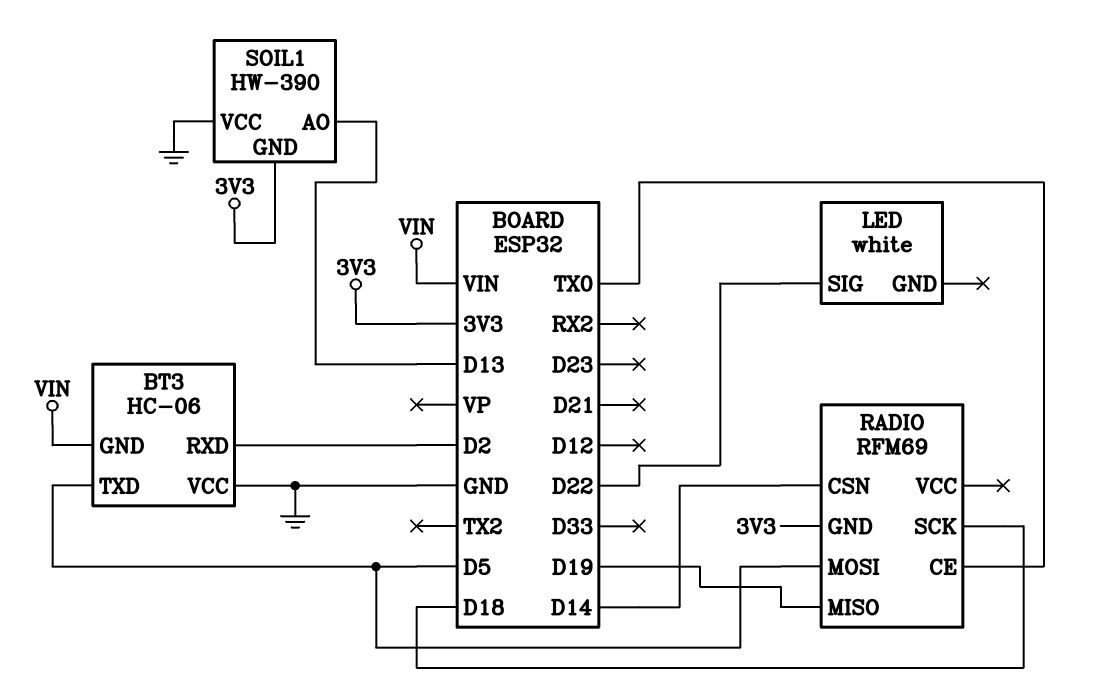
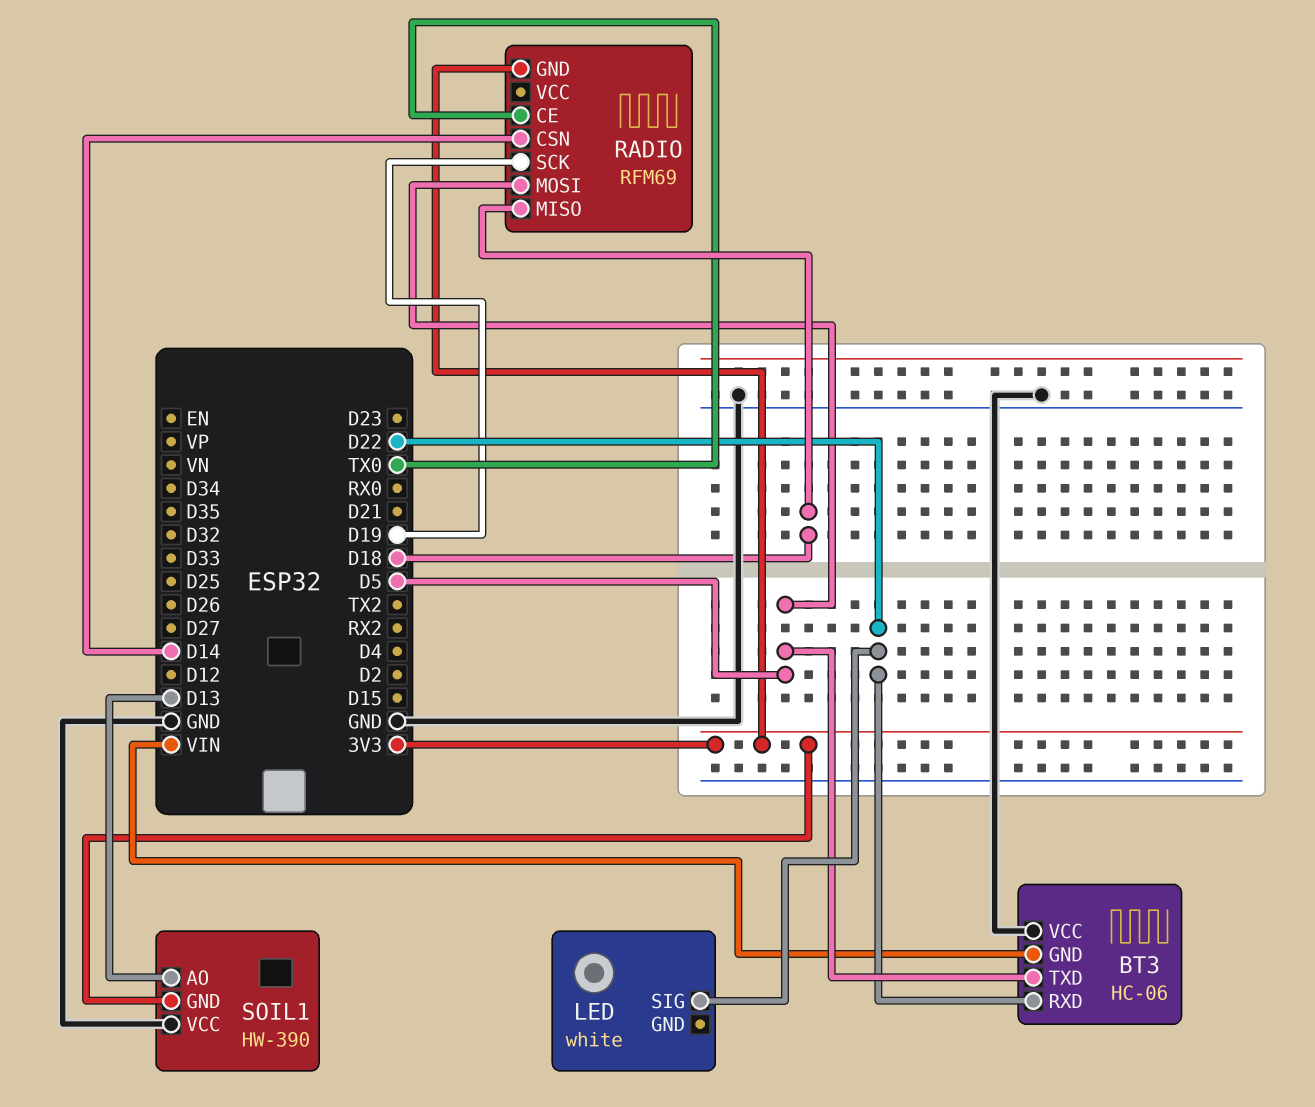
BT3 pin RXD: D2 -> D22
RADIO pin MISO: D19 -> D18
RADIO pin SCK: D18 -> D19

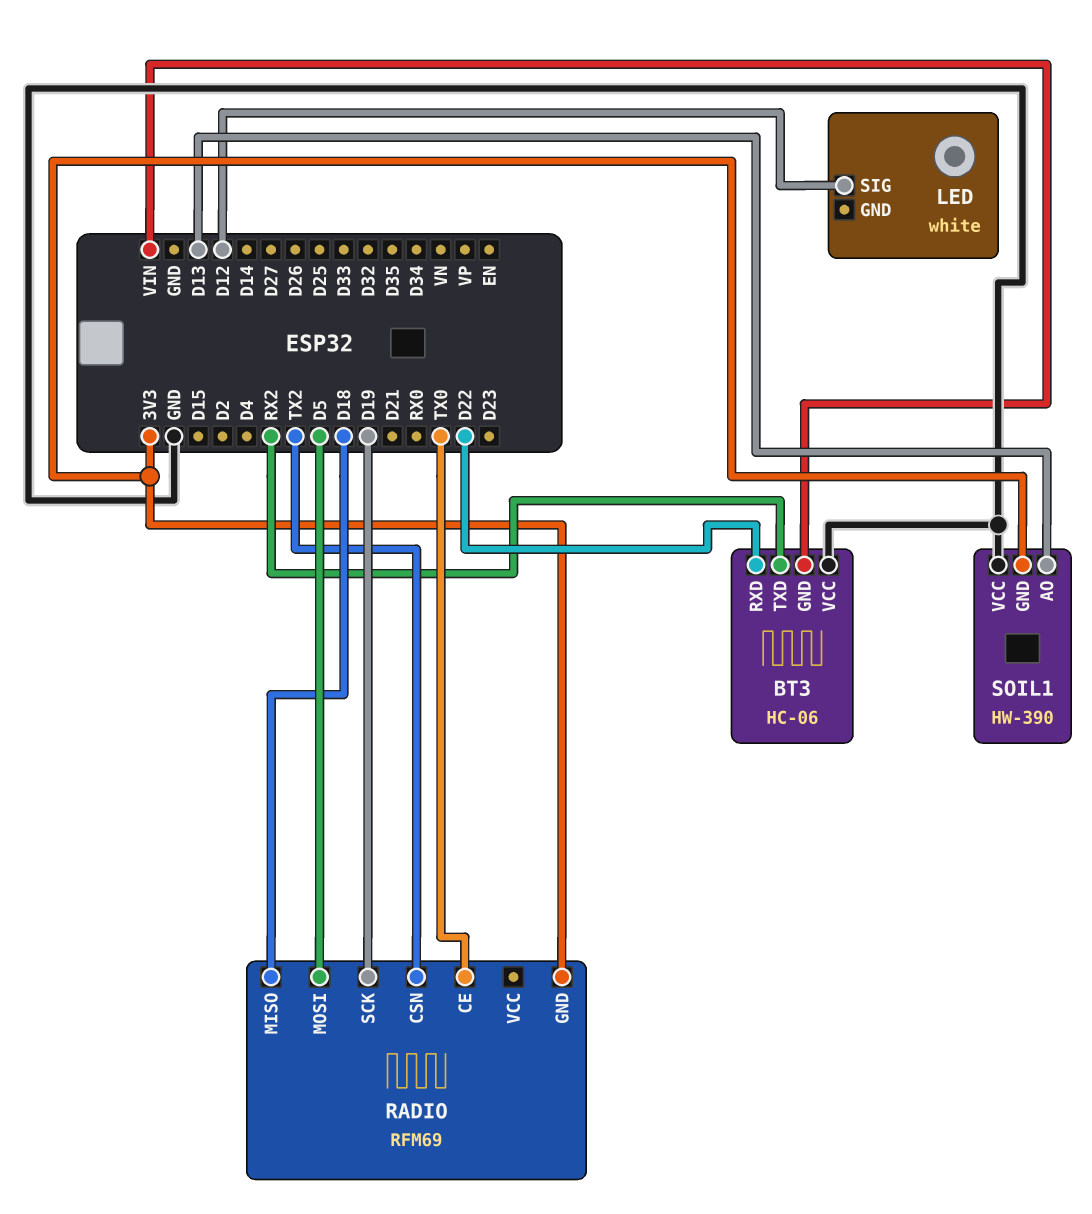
BT3 pin TXD: D5 -> RX2
LED pin SIG: D22 -> D12
RADIO pin CSN: D14 -> TX2

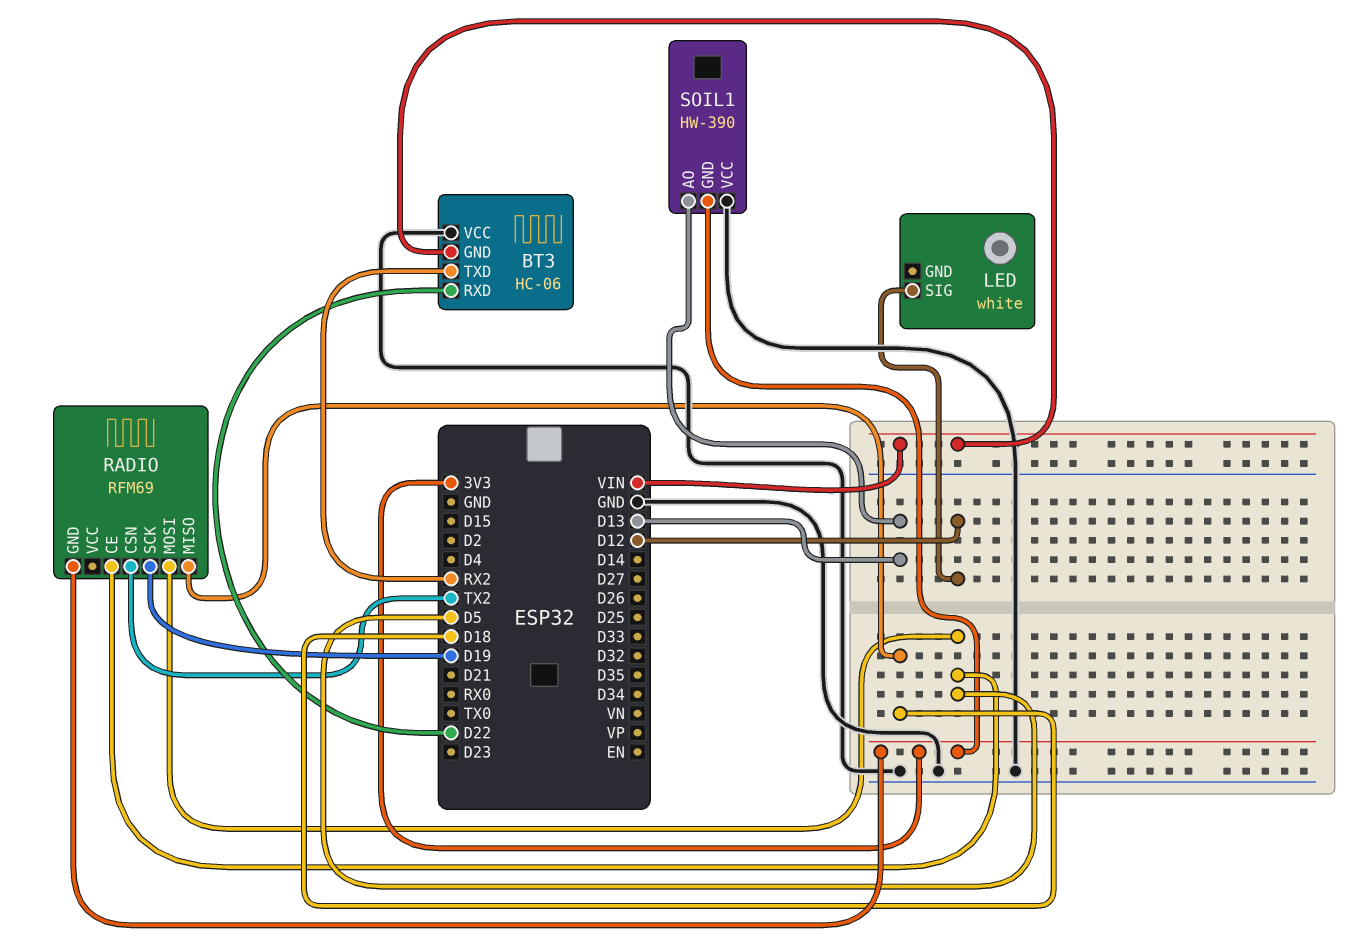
RADIO pin CE: TX0 -> D5

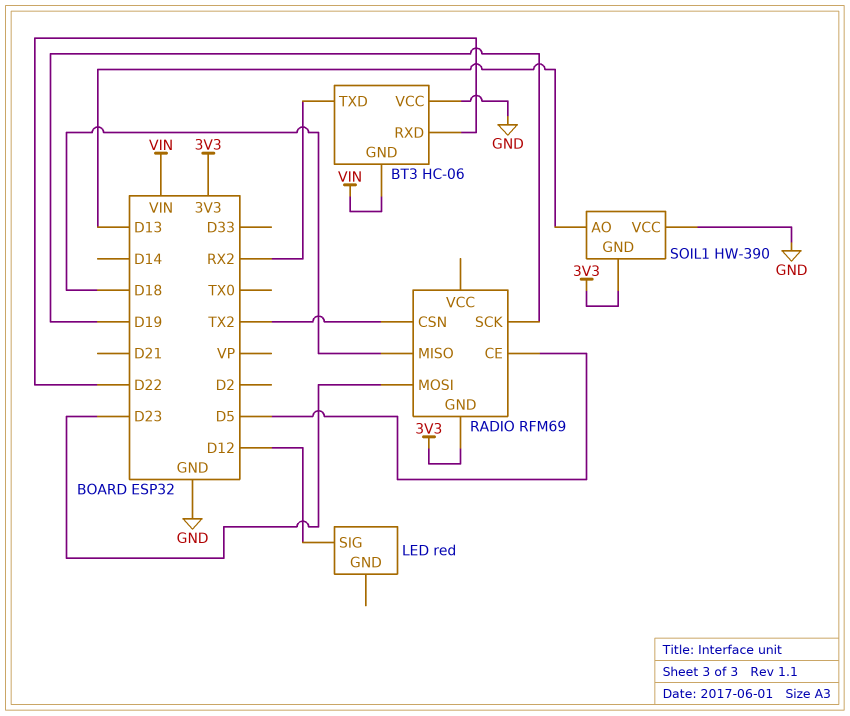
LED: white -> red
RADIO pin MOSI: D5 -> D23

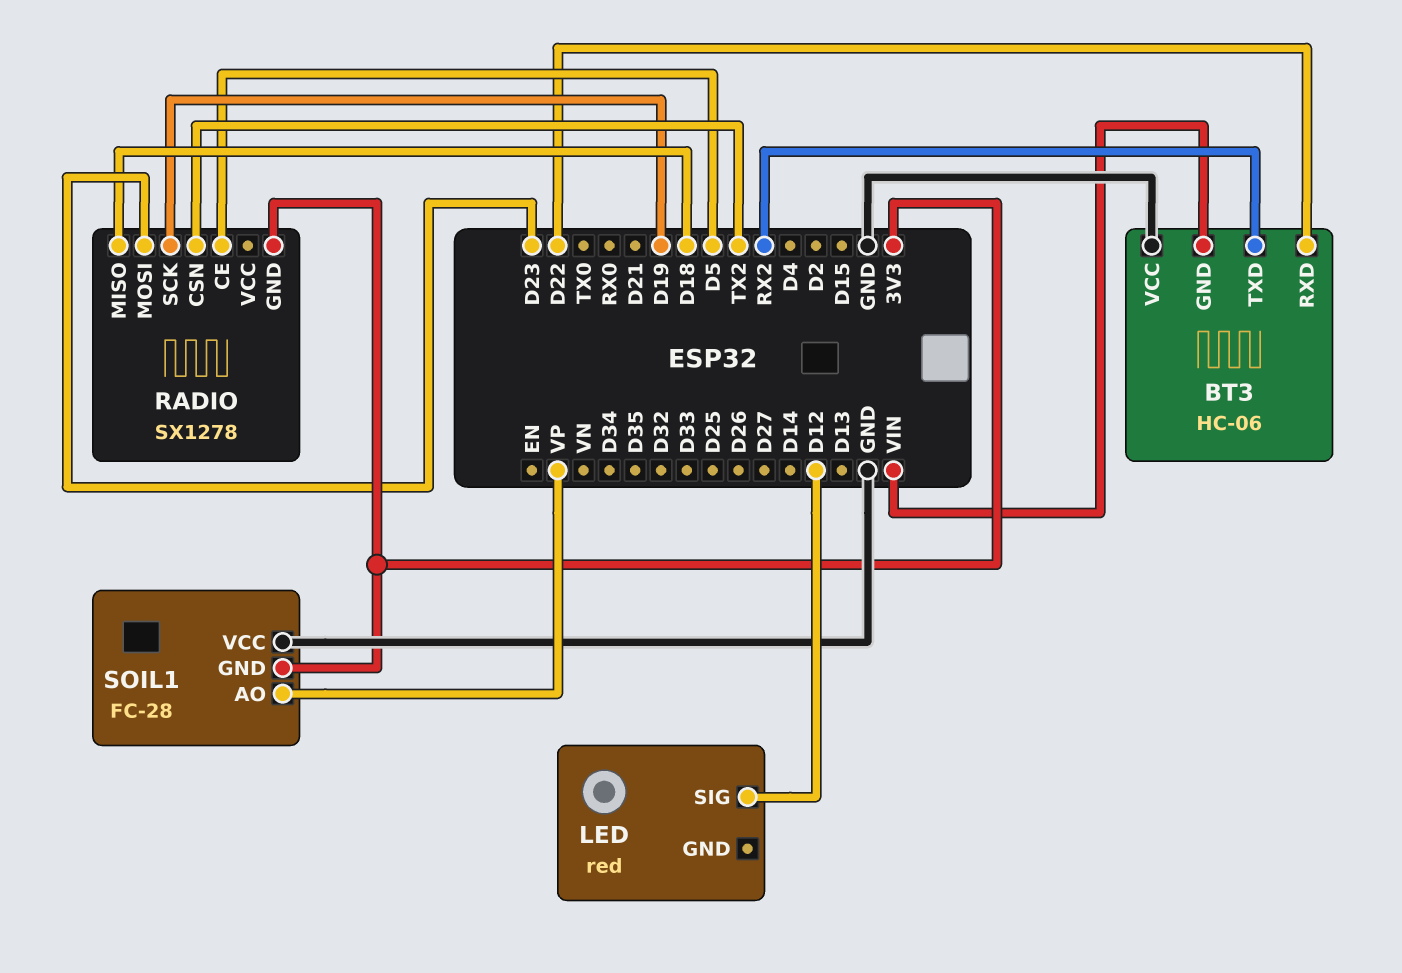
RADIO: RFM69 -> SX1278
SOIL1: HW-390 -> FC-28
SOIL1 pin AO: D13 -> VP

